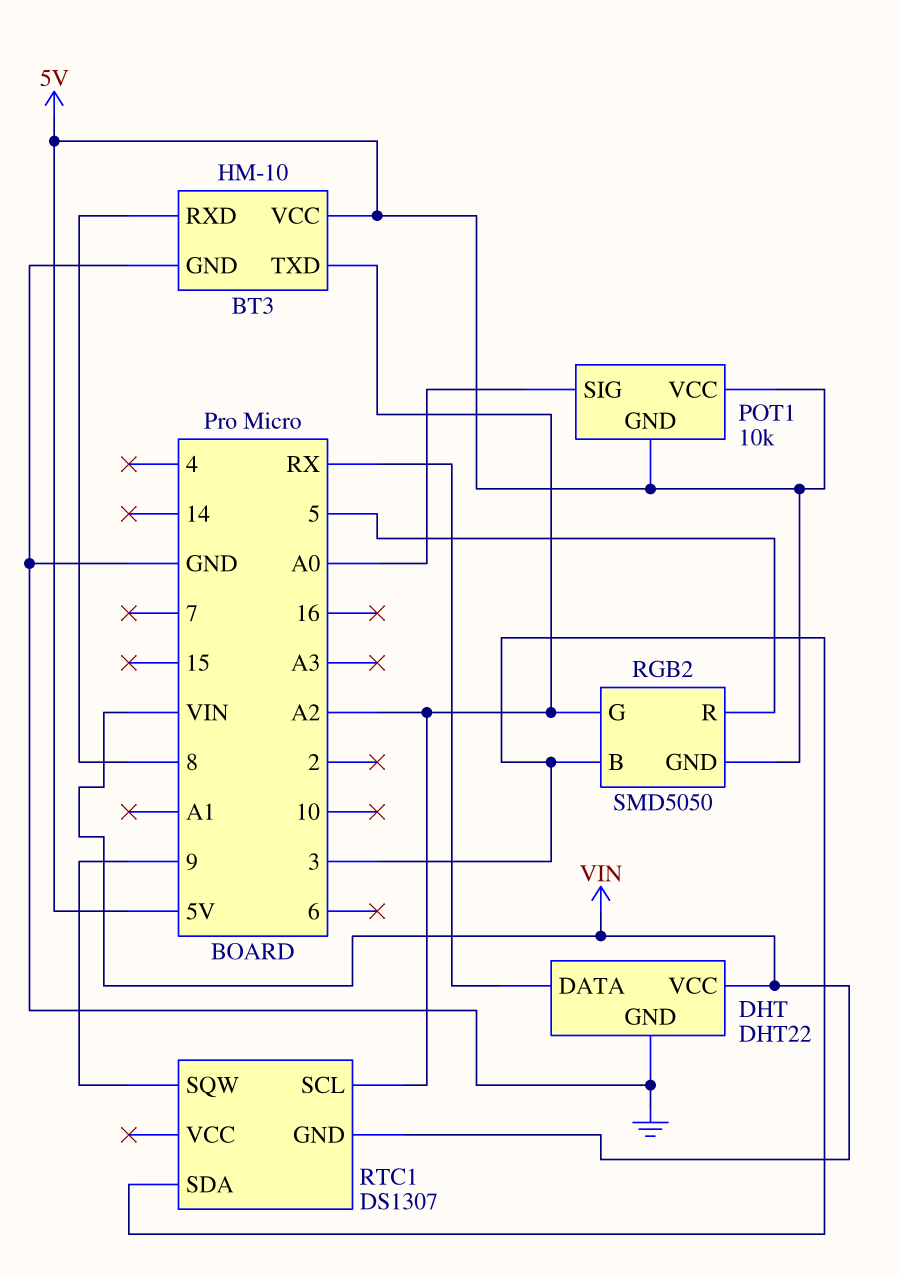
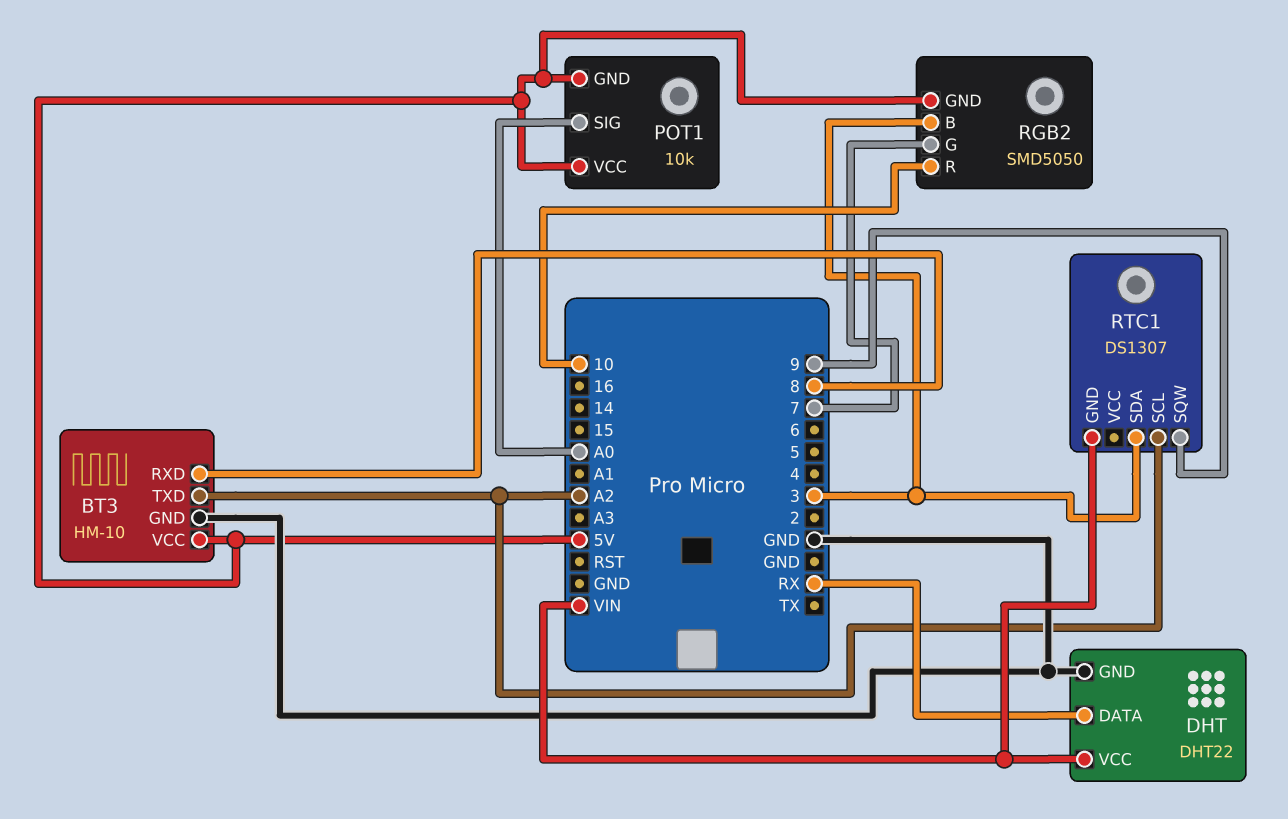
RGB2 pin G: A2 -> 7
RGB2 pin R: 5 -> 10

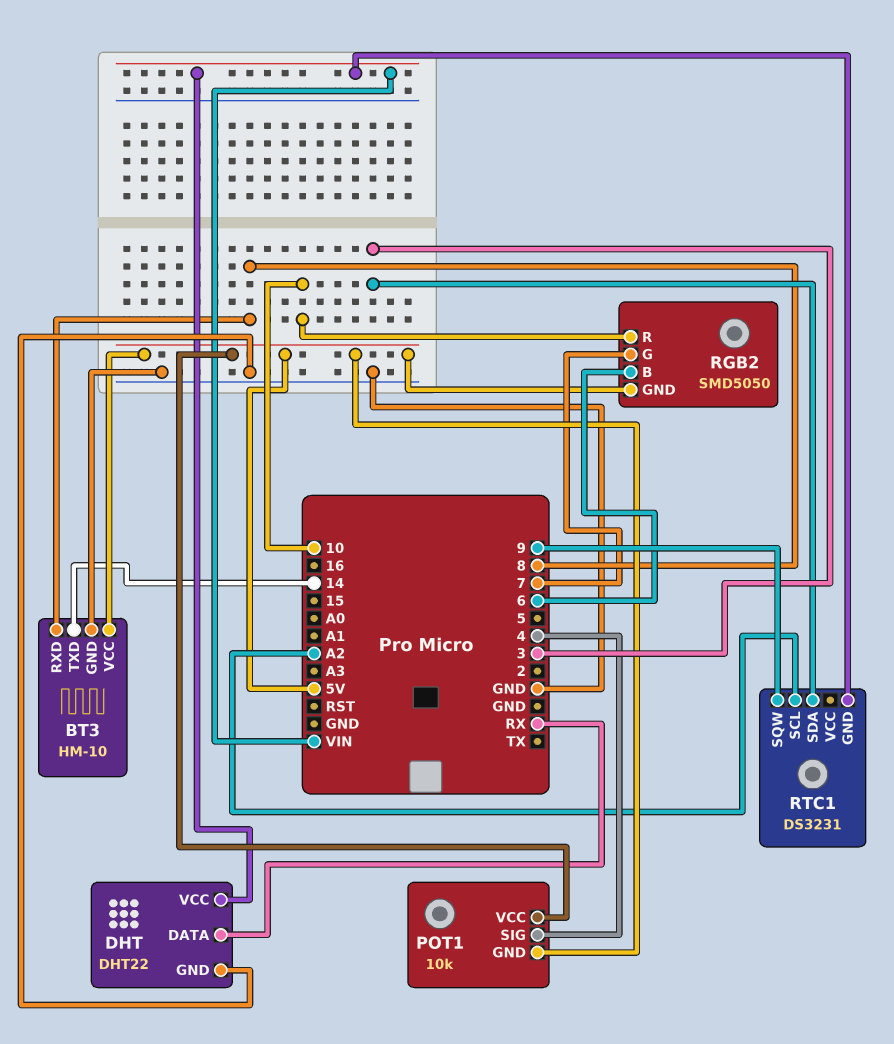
BT3 pin TXD: A2 -> 14
POT1 pin SIG: A0 -> 4
RGB2 pin B: 3 -> 6
RTC1: DS1307 -> DS3231

